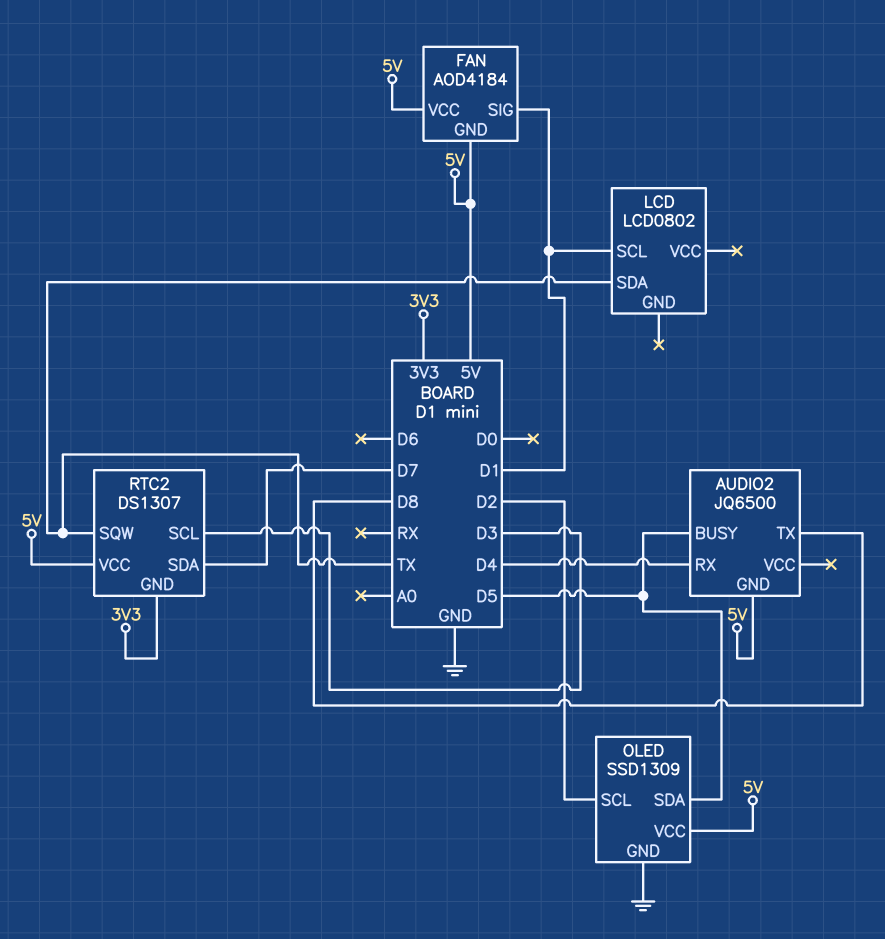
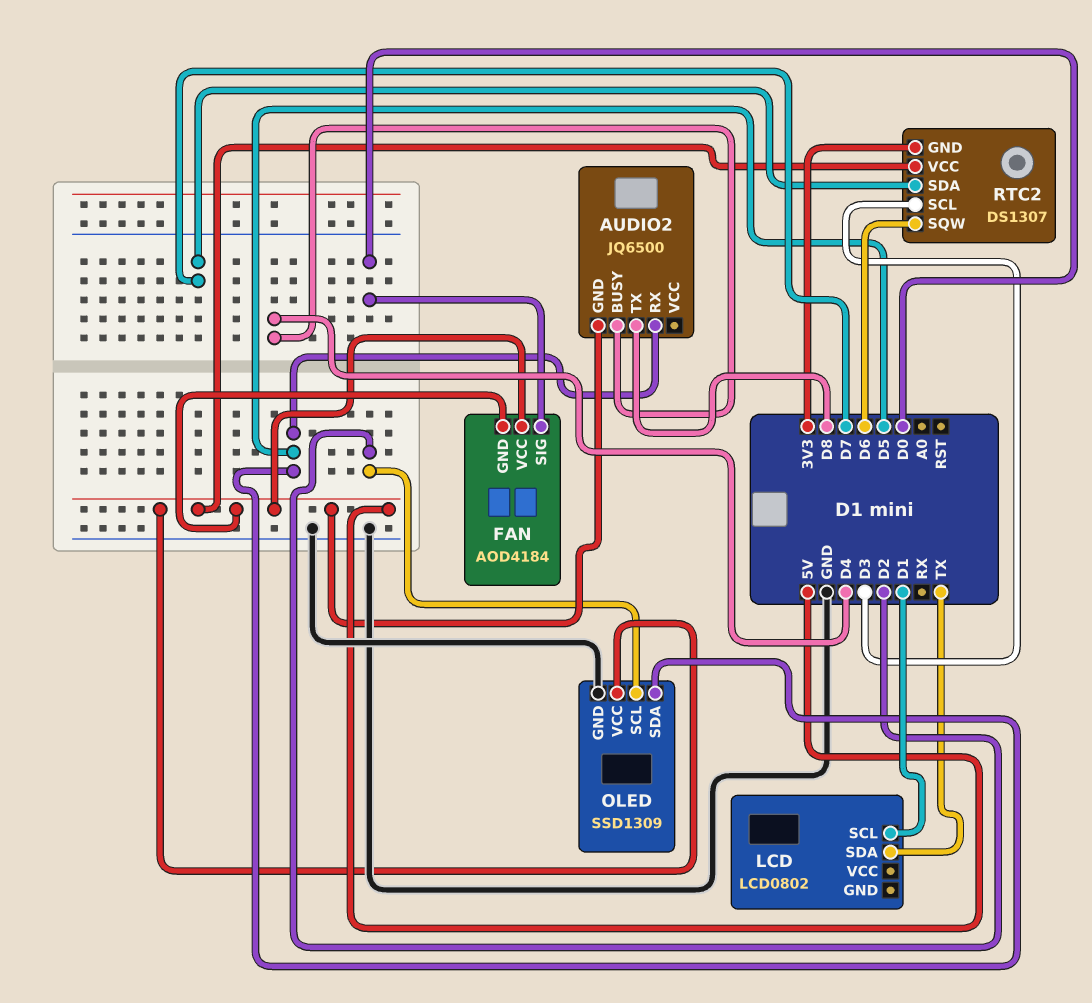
AUDIO2 pin BUSY: D5 -> D4
AUDIO2 pin RX: D4 -> D5
FAN pin SIG: D1 -> D0
RTC2 pin SQW: TX -> D6

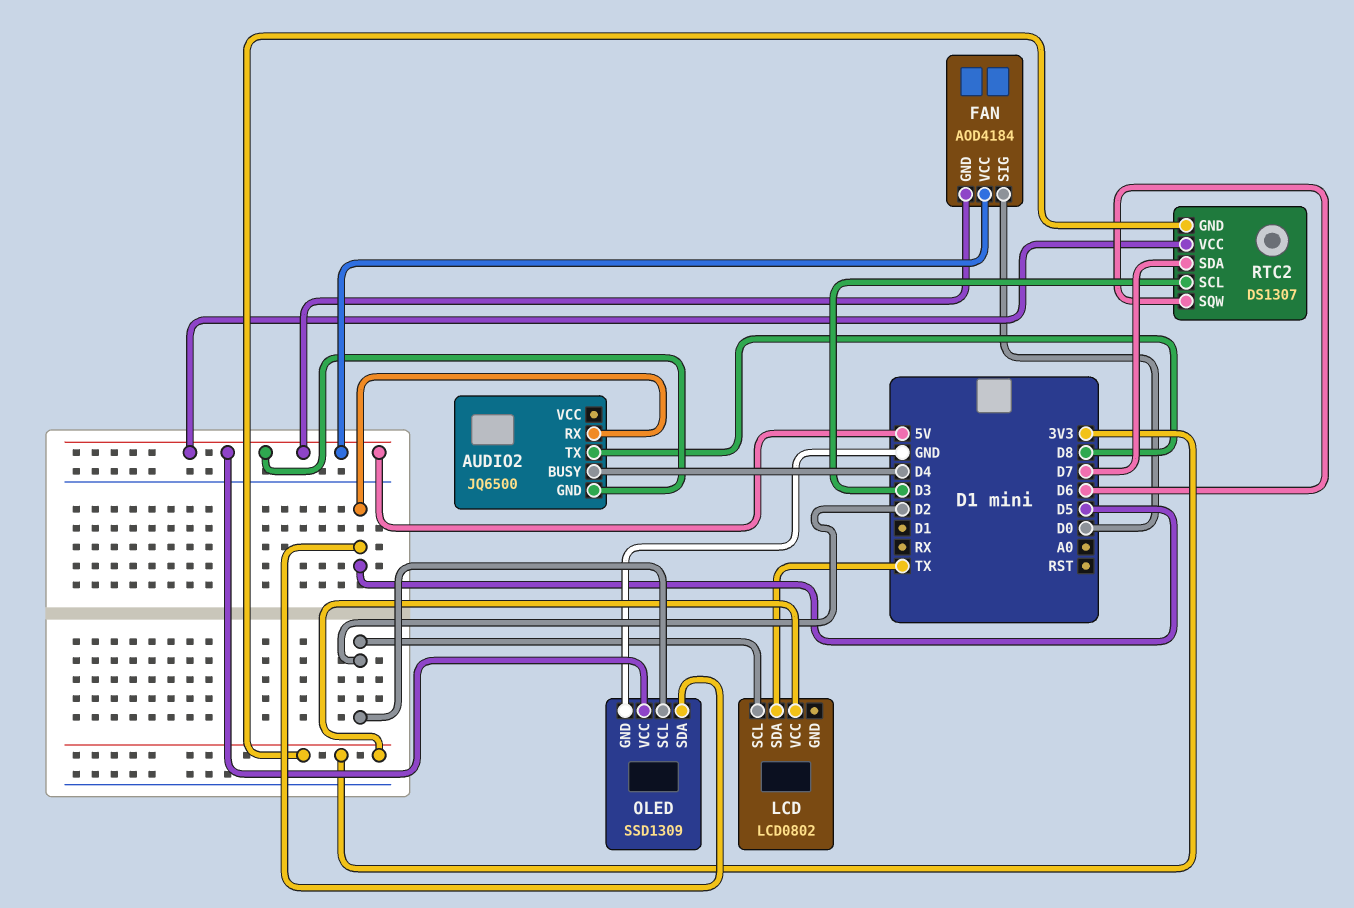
LCD pin SCL: D1 -> D2
LCD pin VCC: none -> 3V3

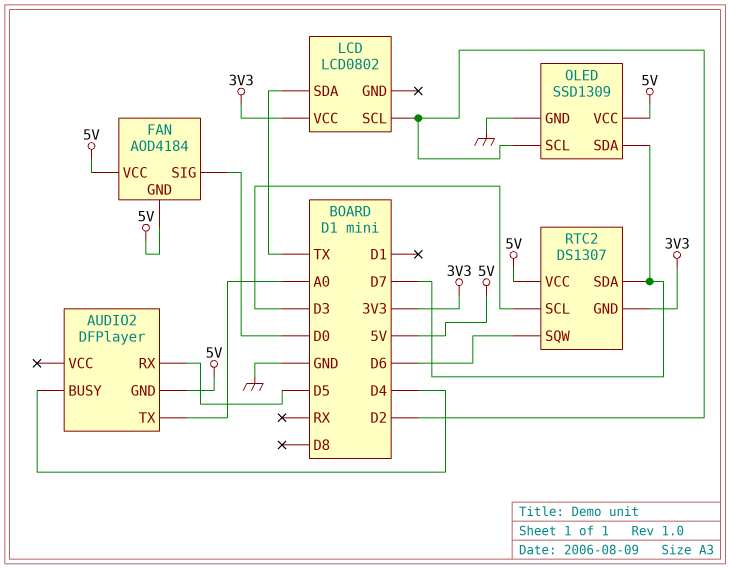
AUDIO2: JQ6500 -> DFPlayer
AUDIO2 pin TX: D8 -> A0
OLED pin SDA: D5 -> D7

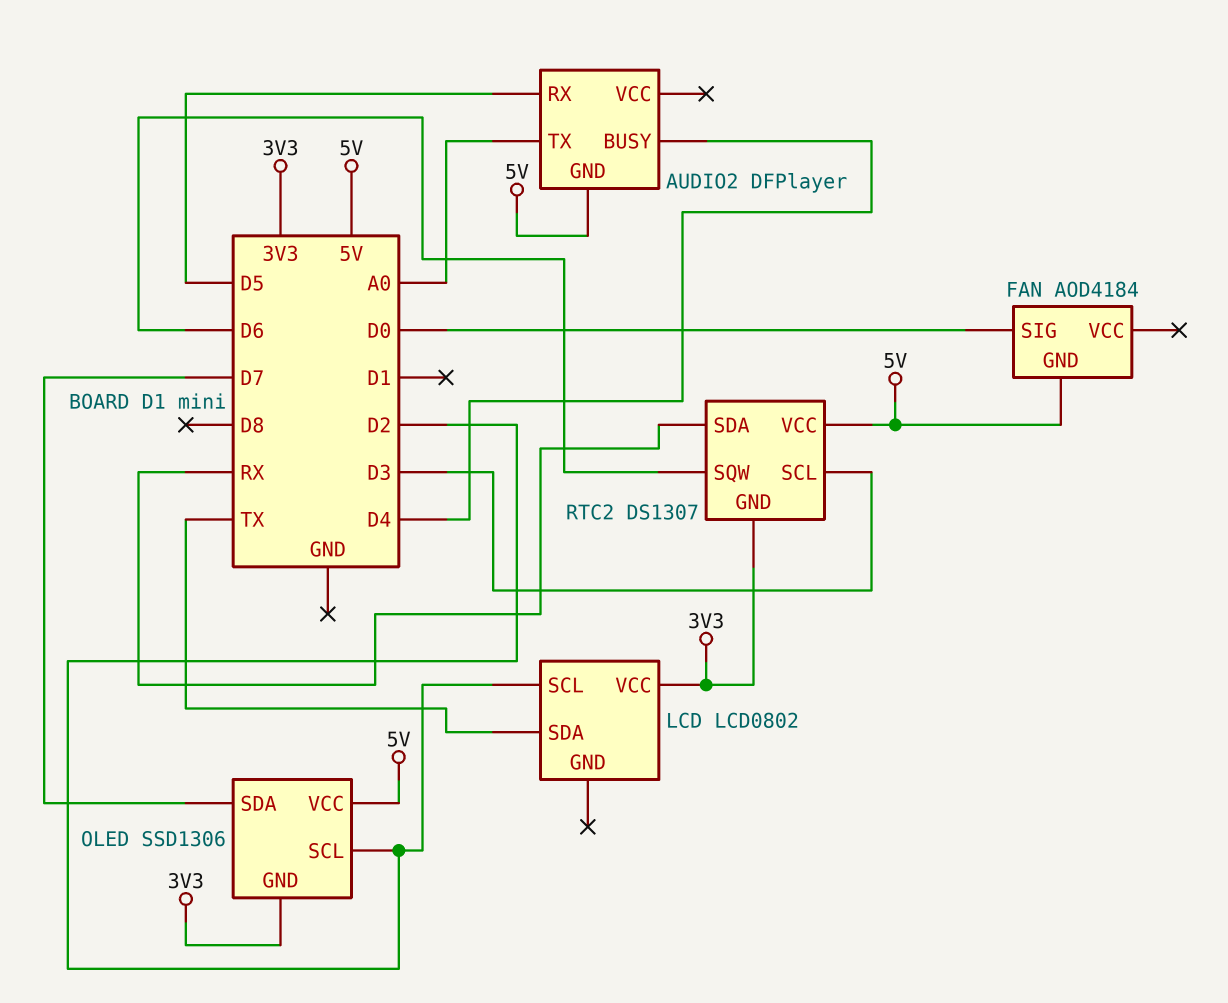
FAN pin VCC: 5V -> none
OLED: SSD1309 -> SSD1306
OLED pin GND: GND -> 3V3
RTC2 pin SDA: D7 -> RX

